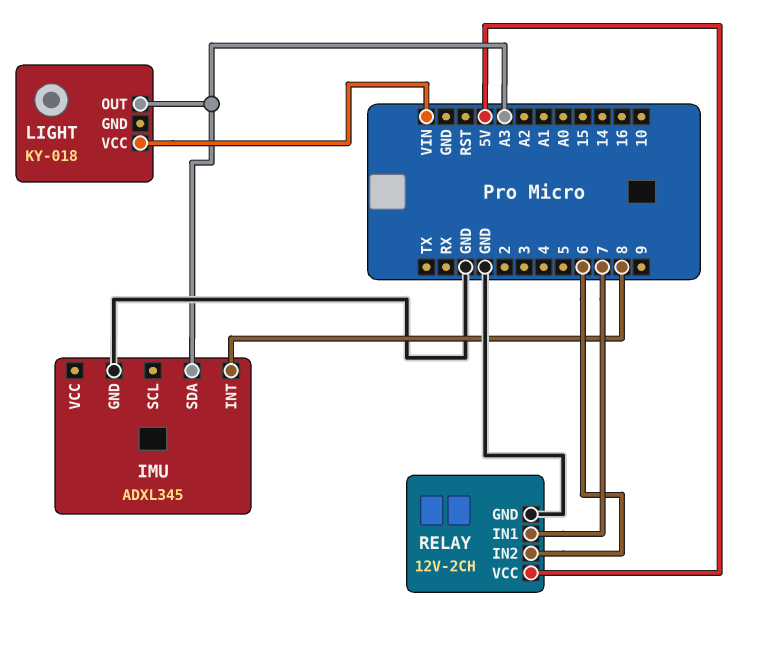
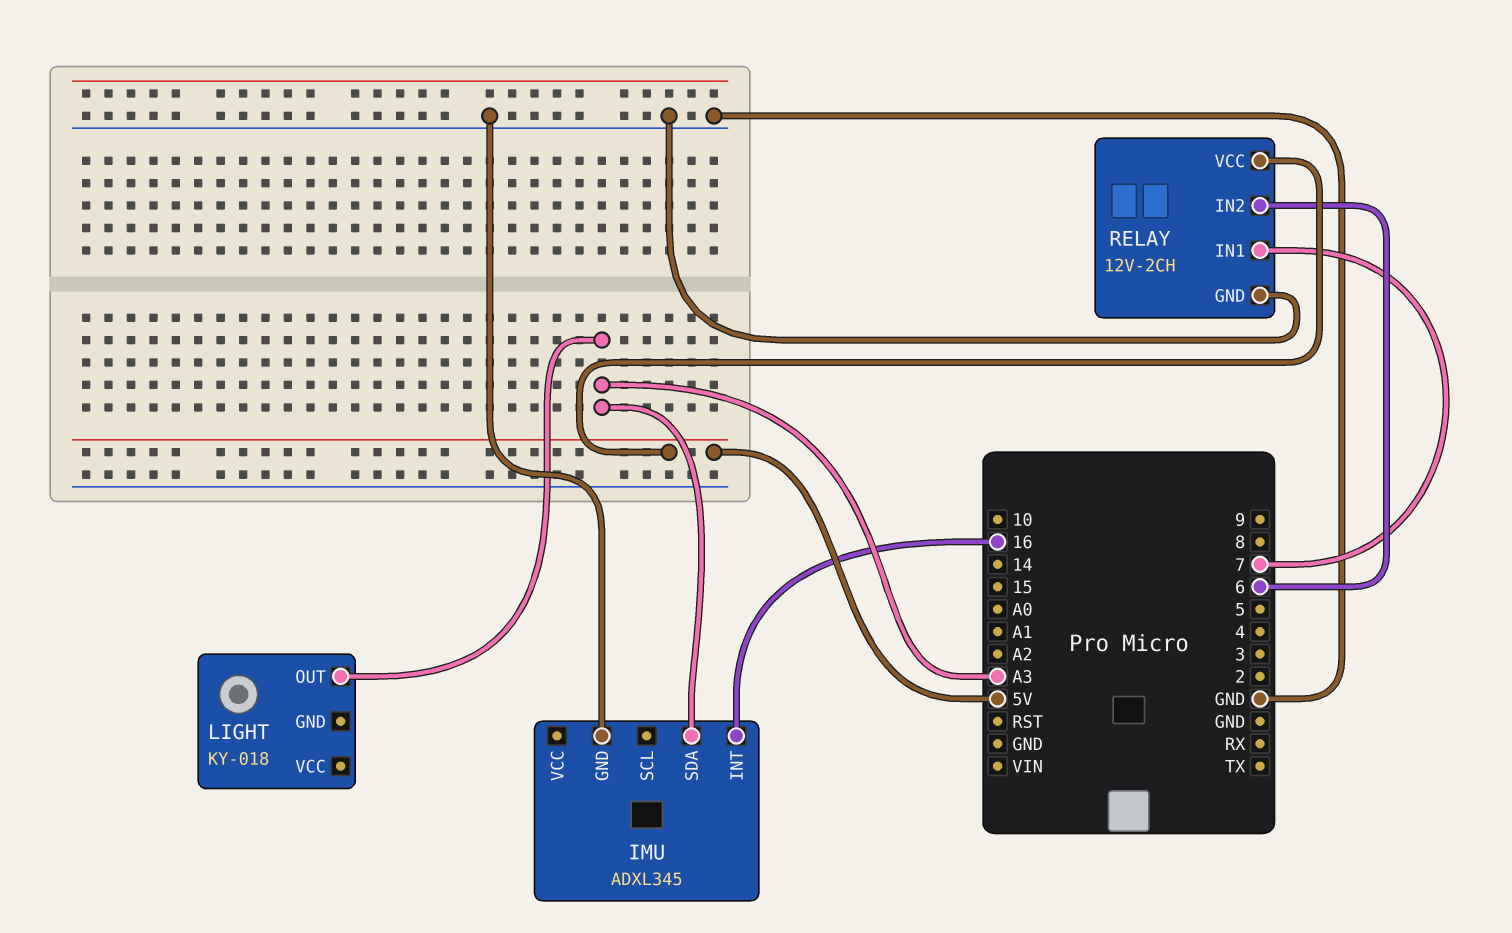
IMU pin INT: 8 -> 16
LIGHT pin VCC: VIN -> none

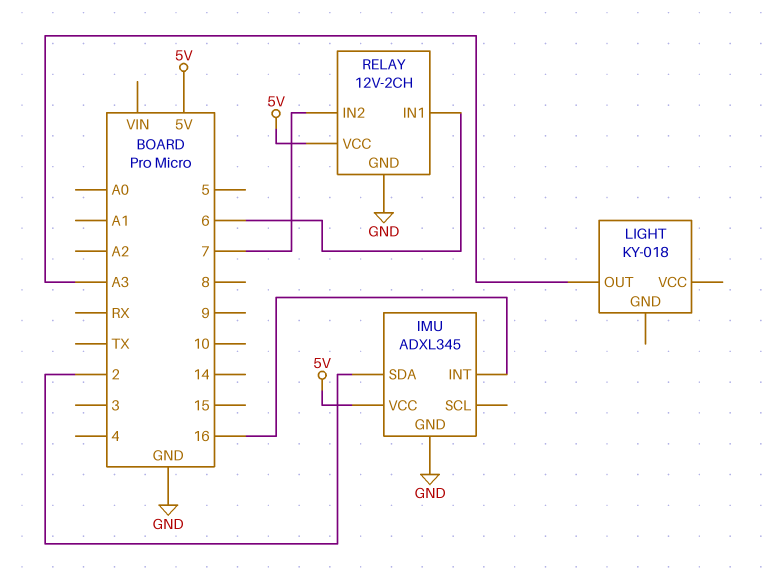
IMU pin SDA: A3 -> 2
IMU pin VCC: none -> 5V
RELAY pin IN1: 7 -> 6
RELAY pin IN2: 6 -> 7

